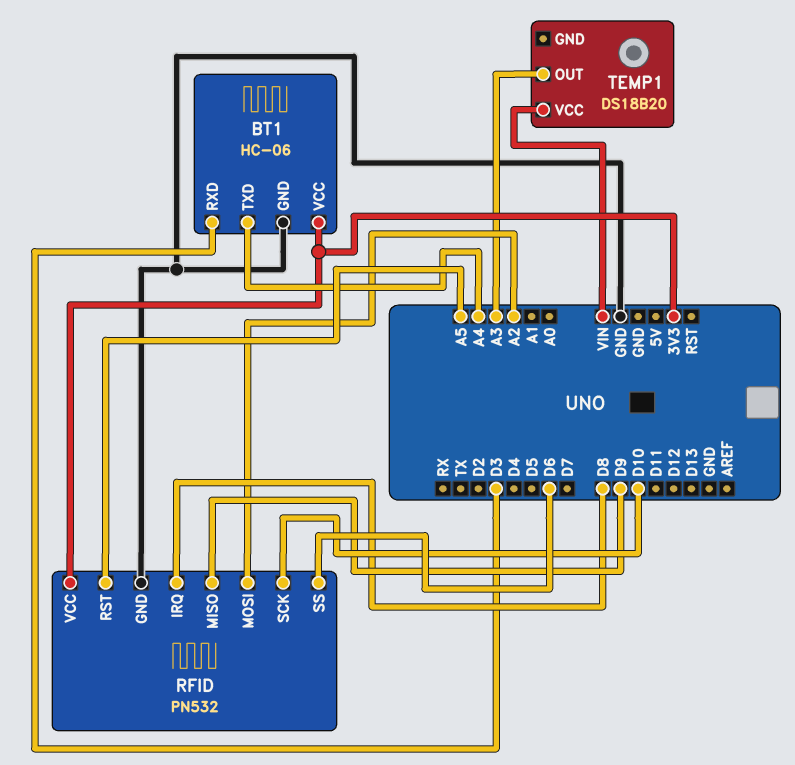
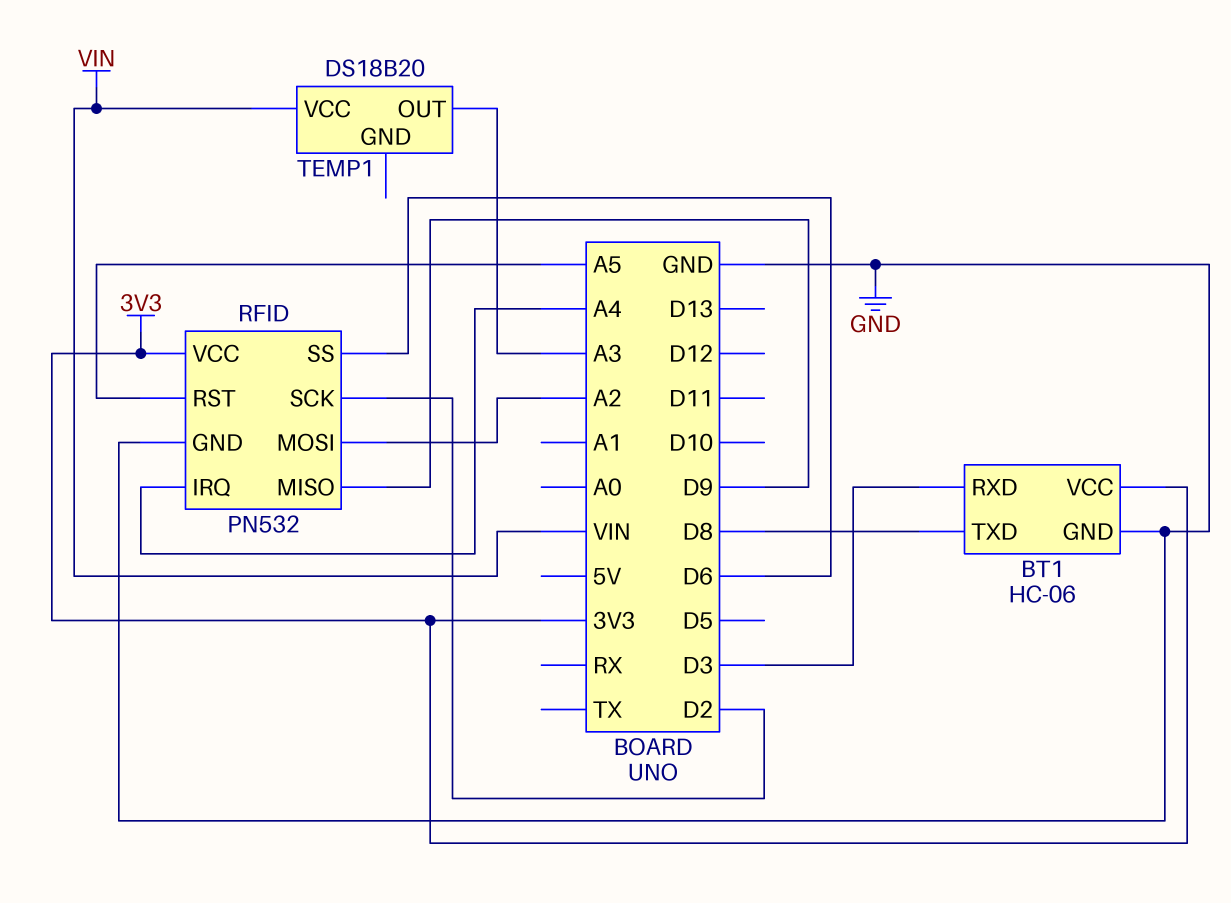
BT1 pin TXD: A4 -> D8
RFID pin IRQ: D8 -> A4
RFID pin SCK: D10 -> D2

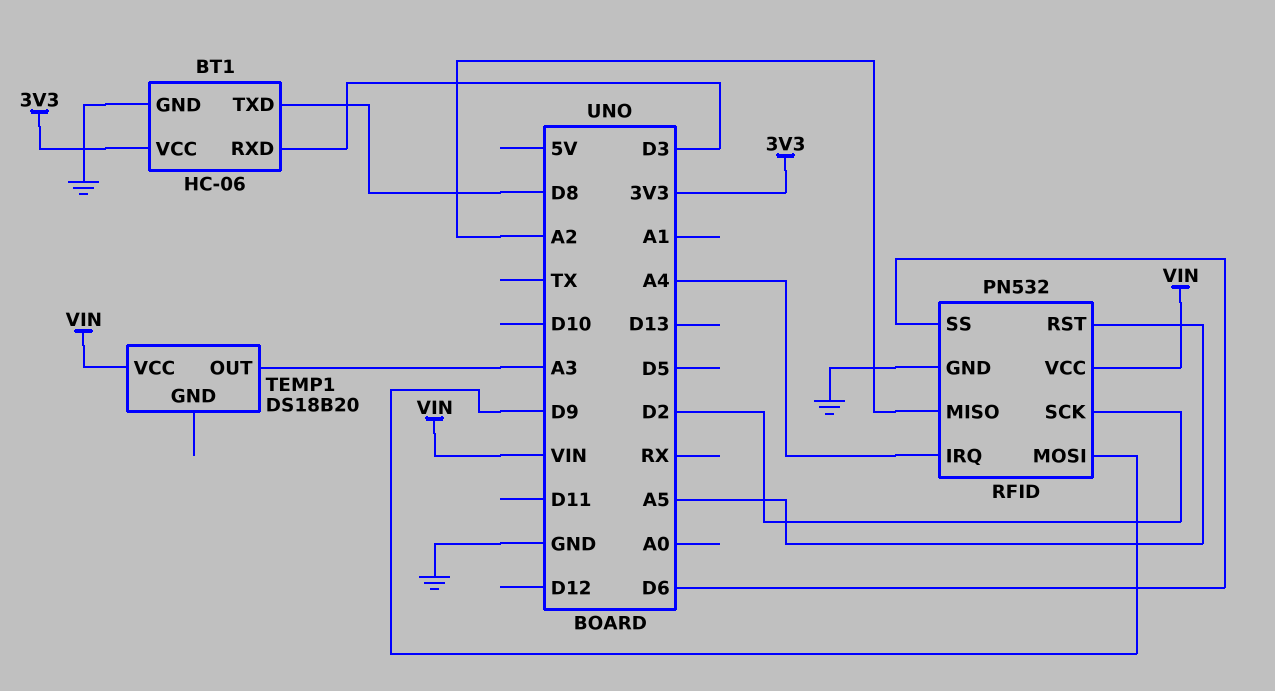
RFID pin MISO: D9 -> A2
RFID pin MOSI: A2 -> D9
RFID pin VCC: 3V3 -> VIN

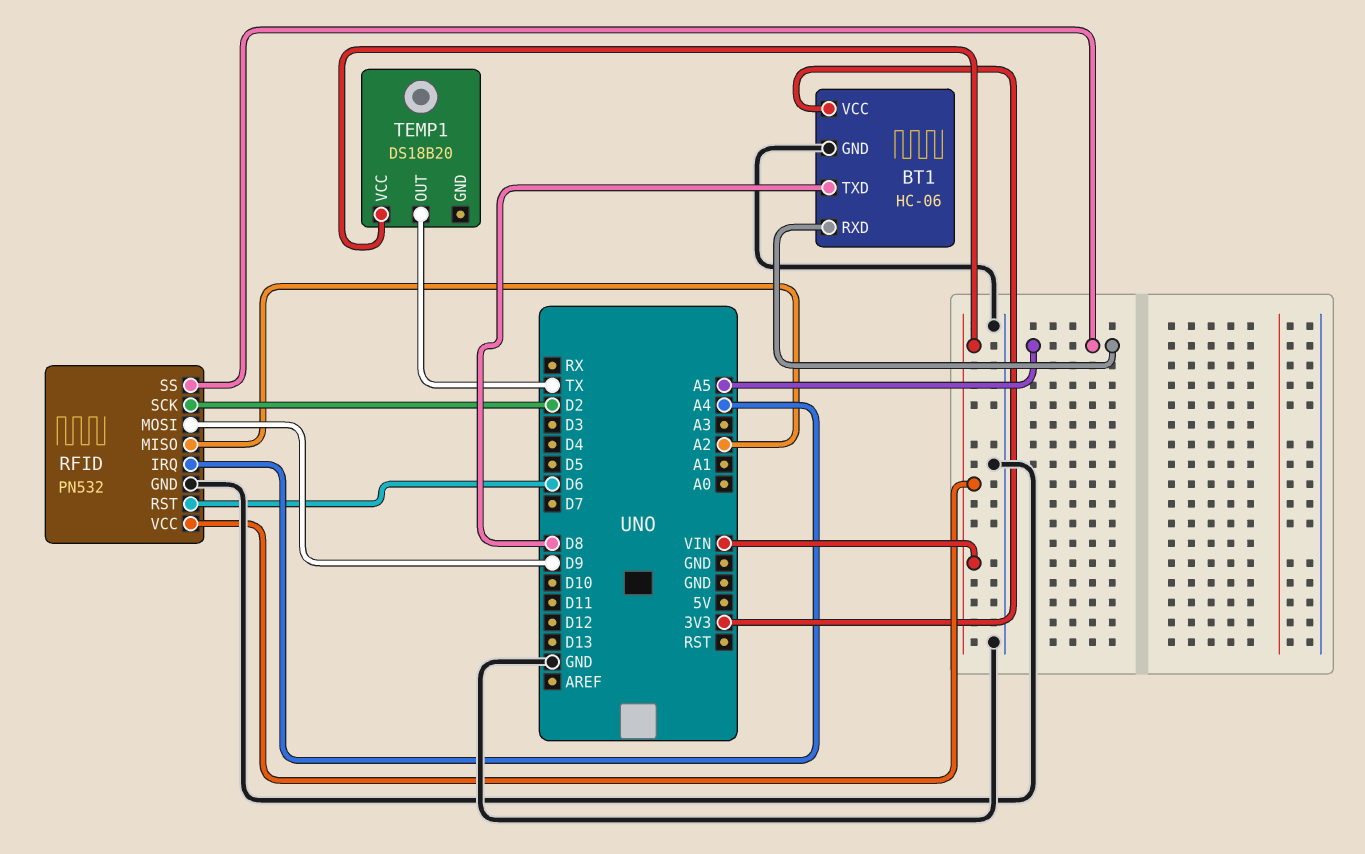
BT1 pin RXD: D3 -> A5
RFID pin RST: A5 -> D6
RFID pin SS: D6 -> A5
TEMP1 pin OUT: A3 -> TX

